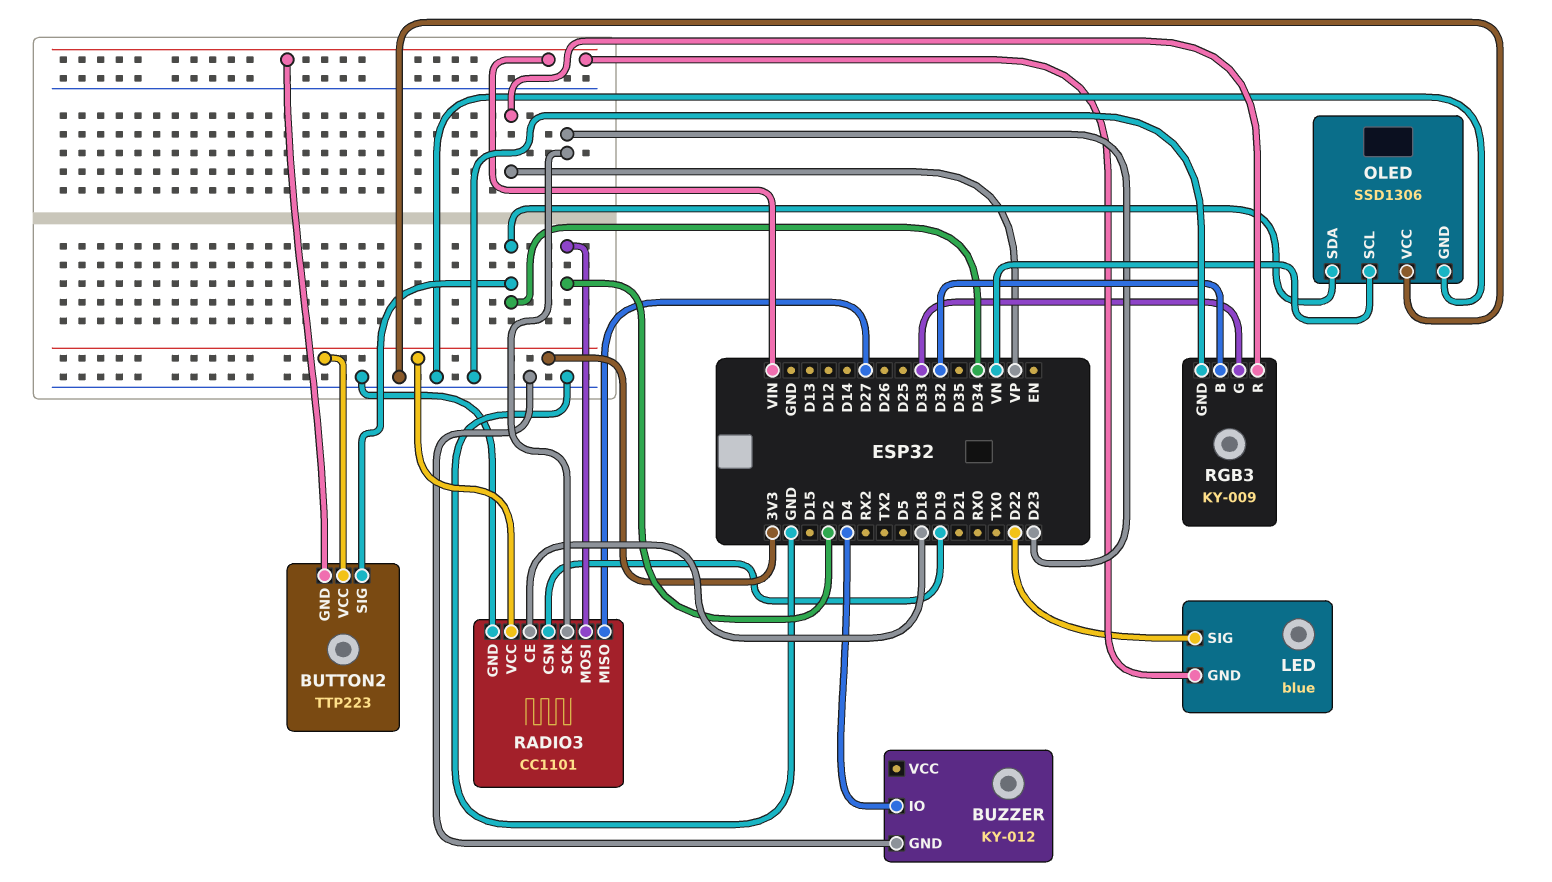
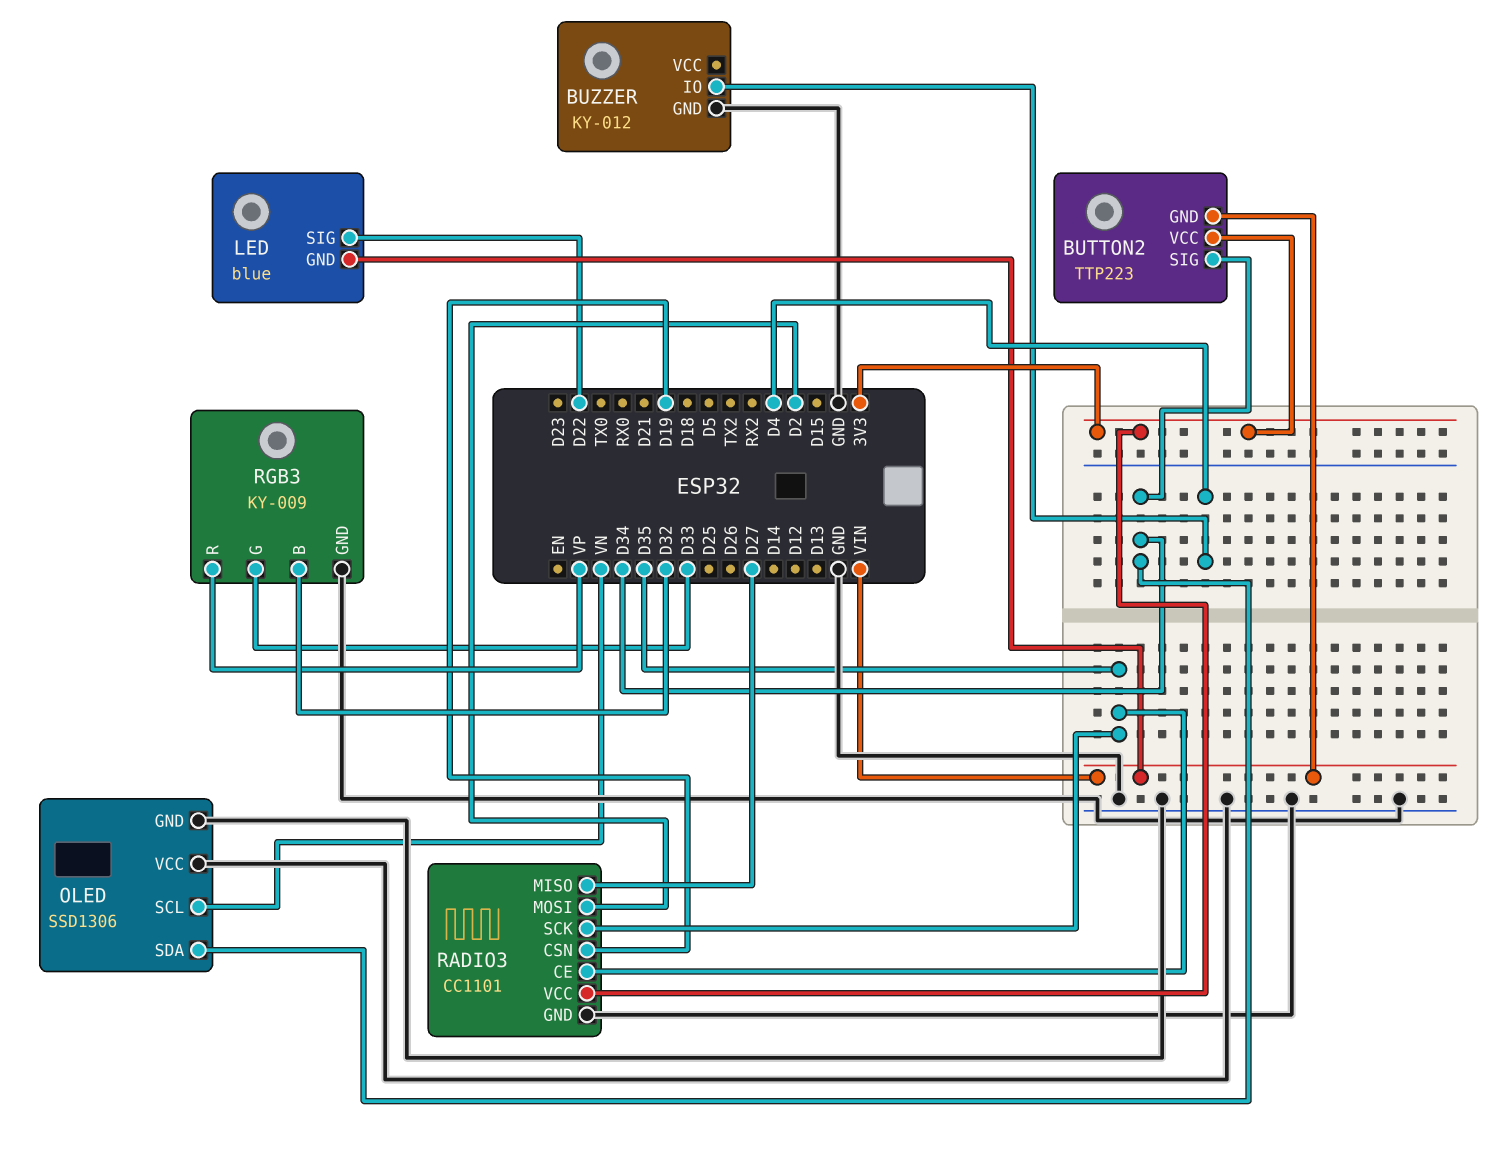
RADIO3 pin CE: D18 -> D35
RADIO3 pin SCK: D23 -> D35

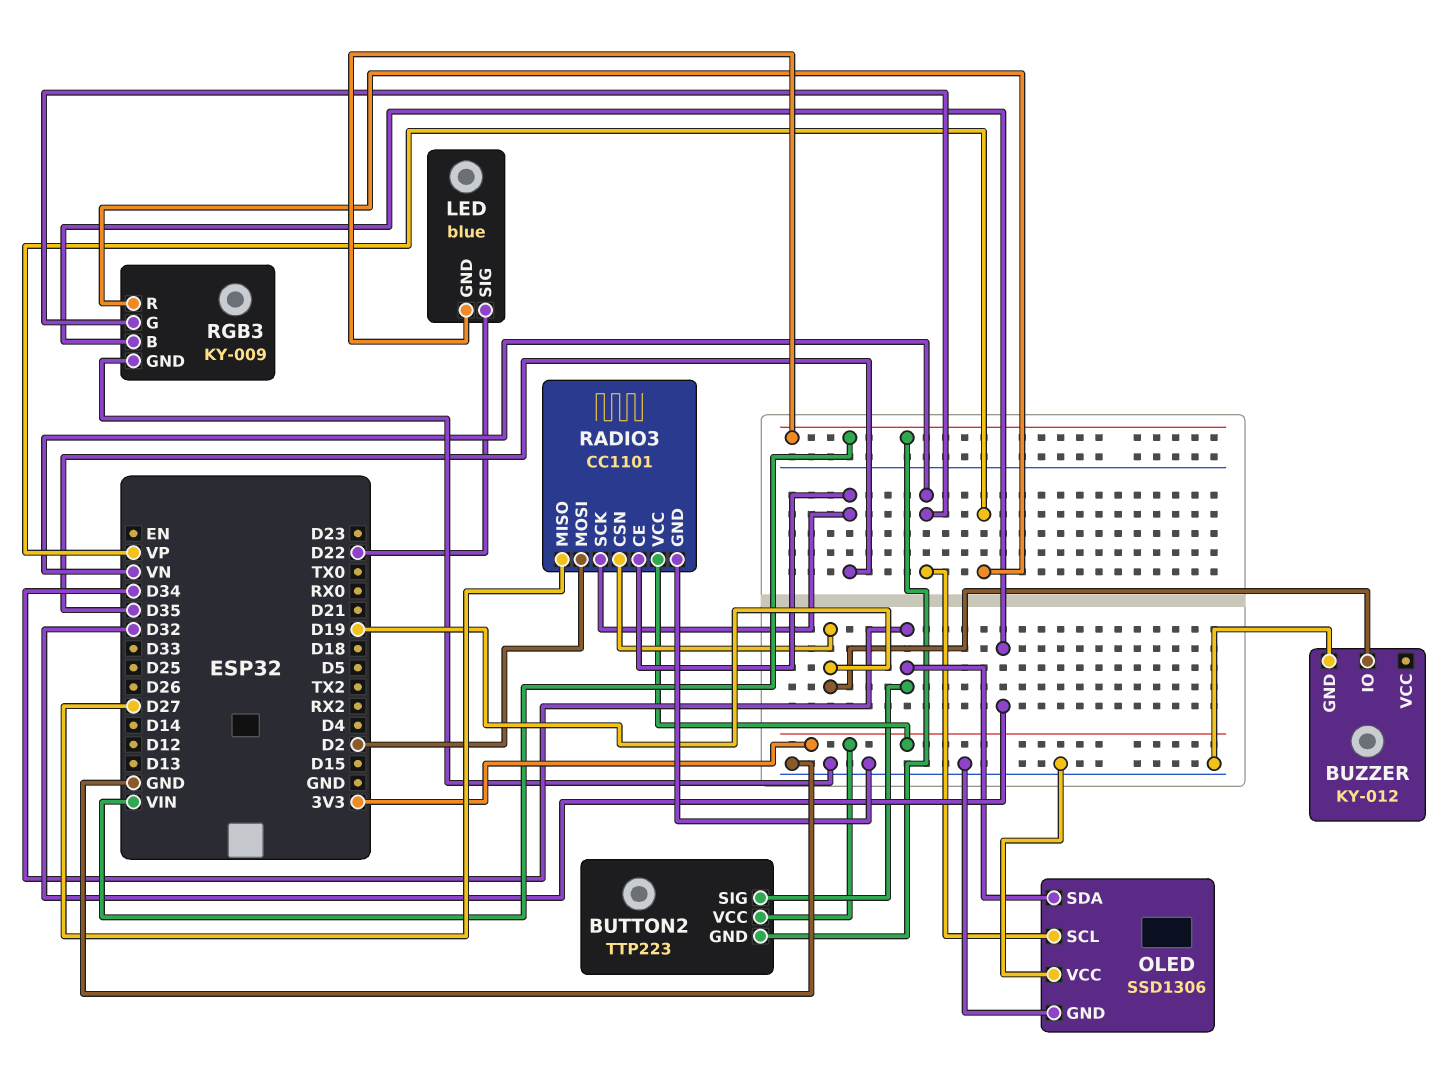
BUZZER pin IO: D4 -> D19
RGB3 pin G: D33 -> VN

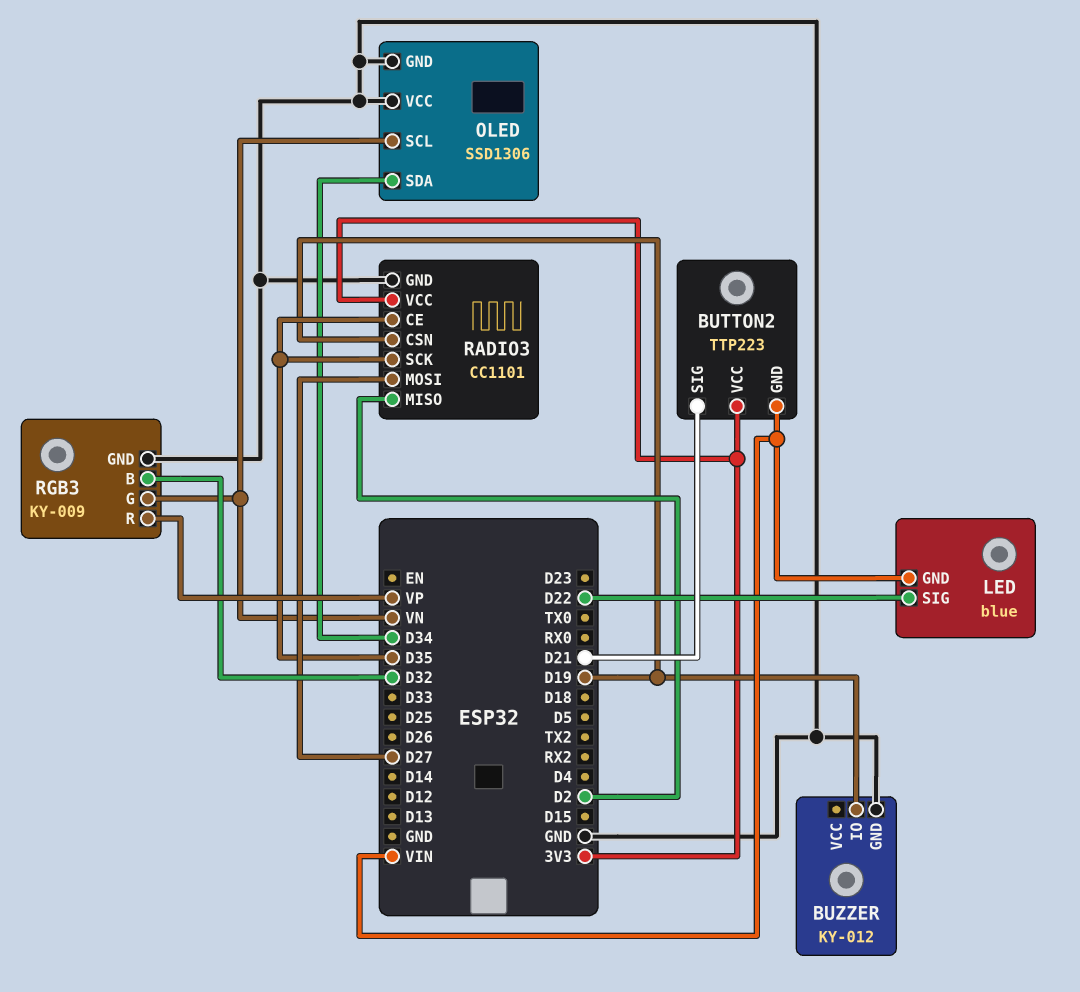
BUTTON2 pin SIG: D34 -> D21
RADIO3 pin MISO: D27 -> D2
RADIO3 pin MOSI: D2 -> D27

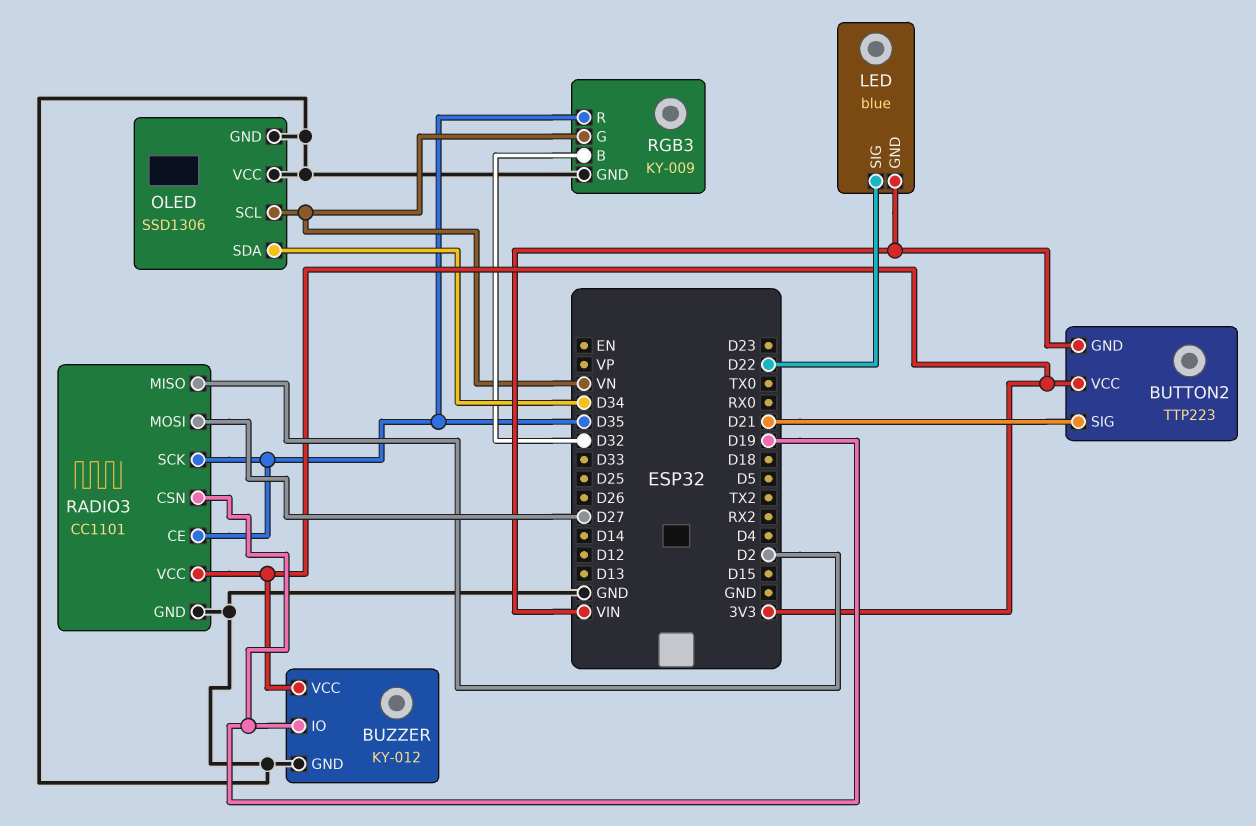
BUZZER pin VCC: none -> 3V3
RGB3 pin R: VP -> D35

